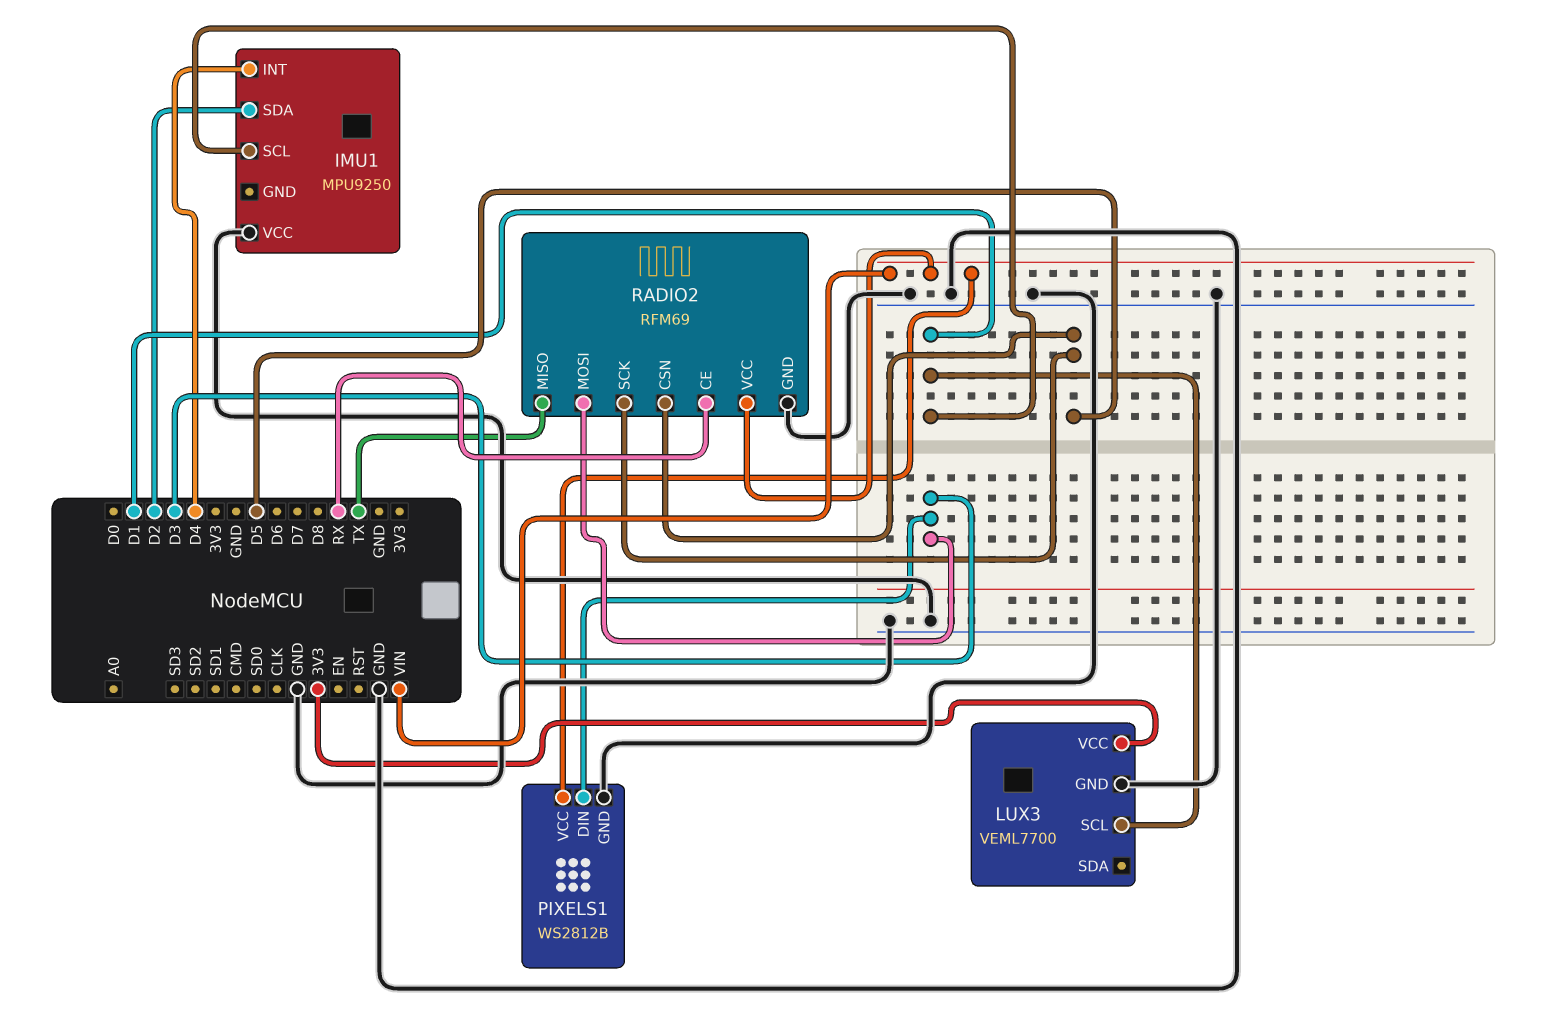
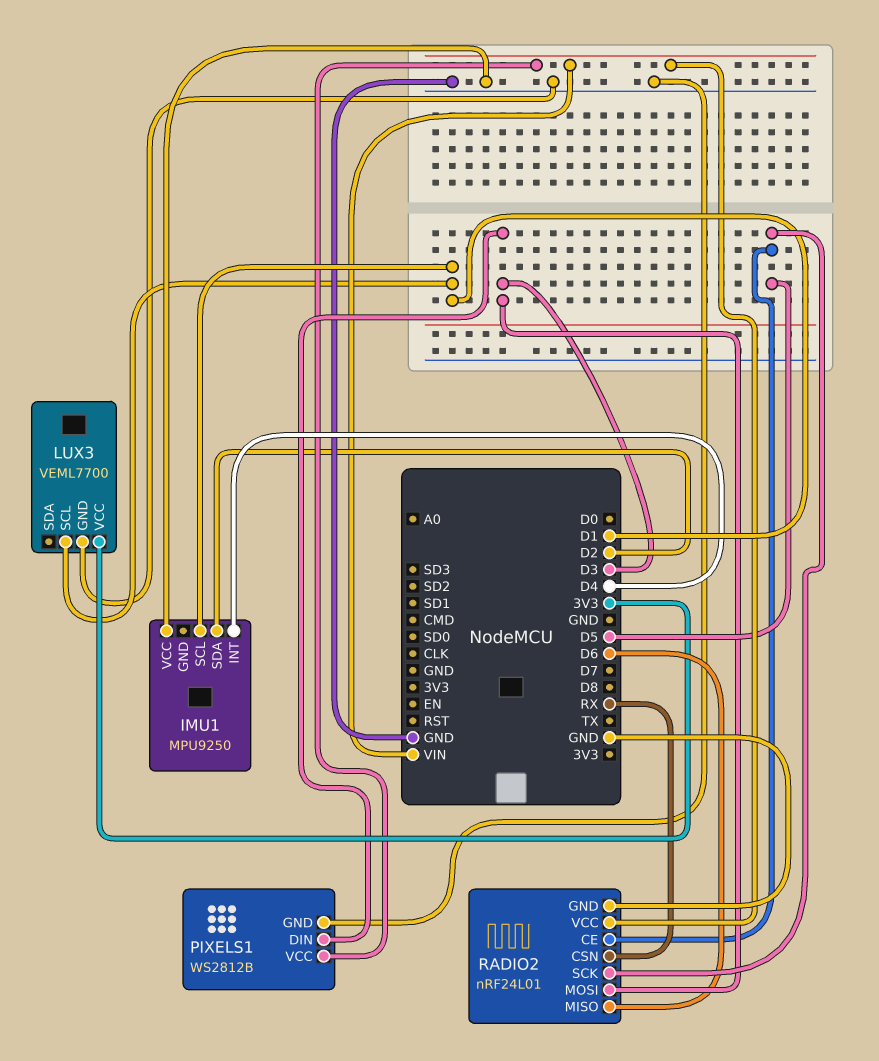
RADIO2: RFM69 -> nRF24L01
RADIO2 pin CE: RX -> D5
RADIO2 pin CSN: D5 -> RX
RADIO2 pin MISO: TX -> D6

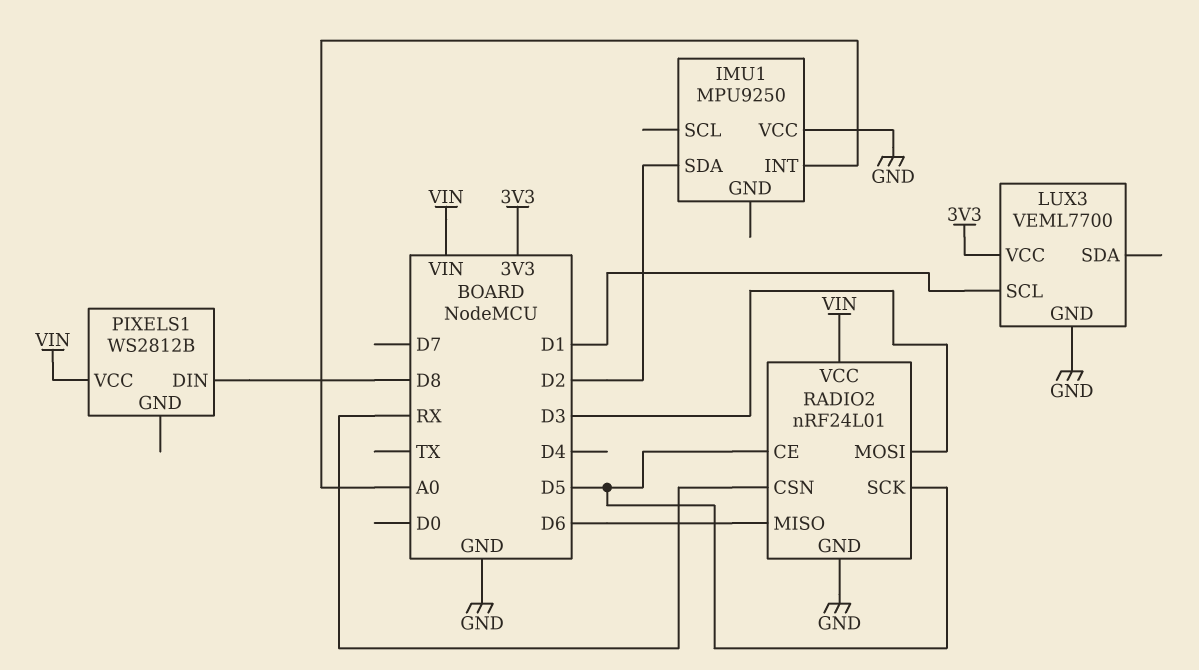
IMU1 pin INT: D4 -> A0
IMU1 pin SCL: D1 -> none
PIXELS1 pin DIN: D3 -> D8
PIXELS1 pin GND: GND -> none

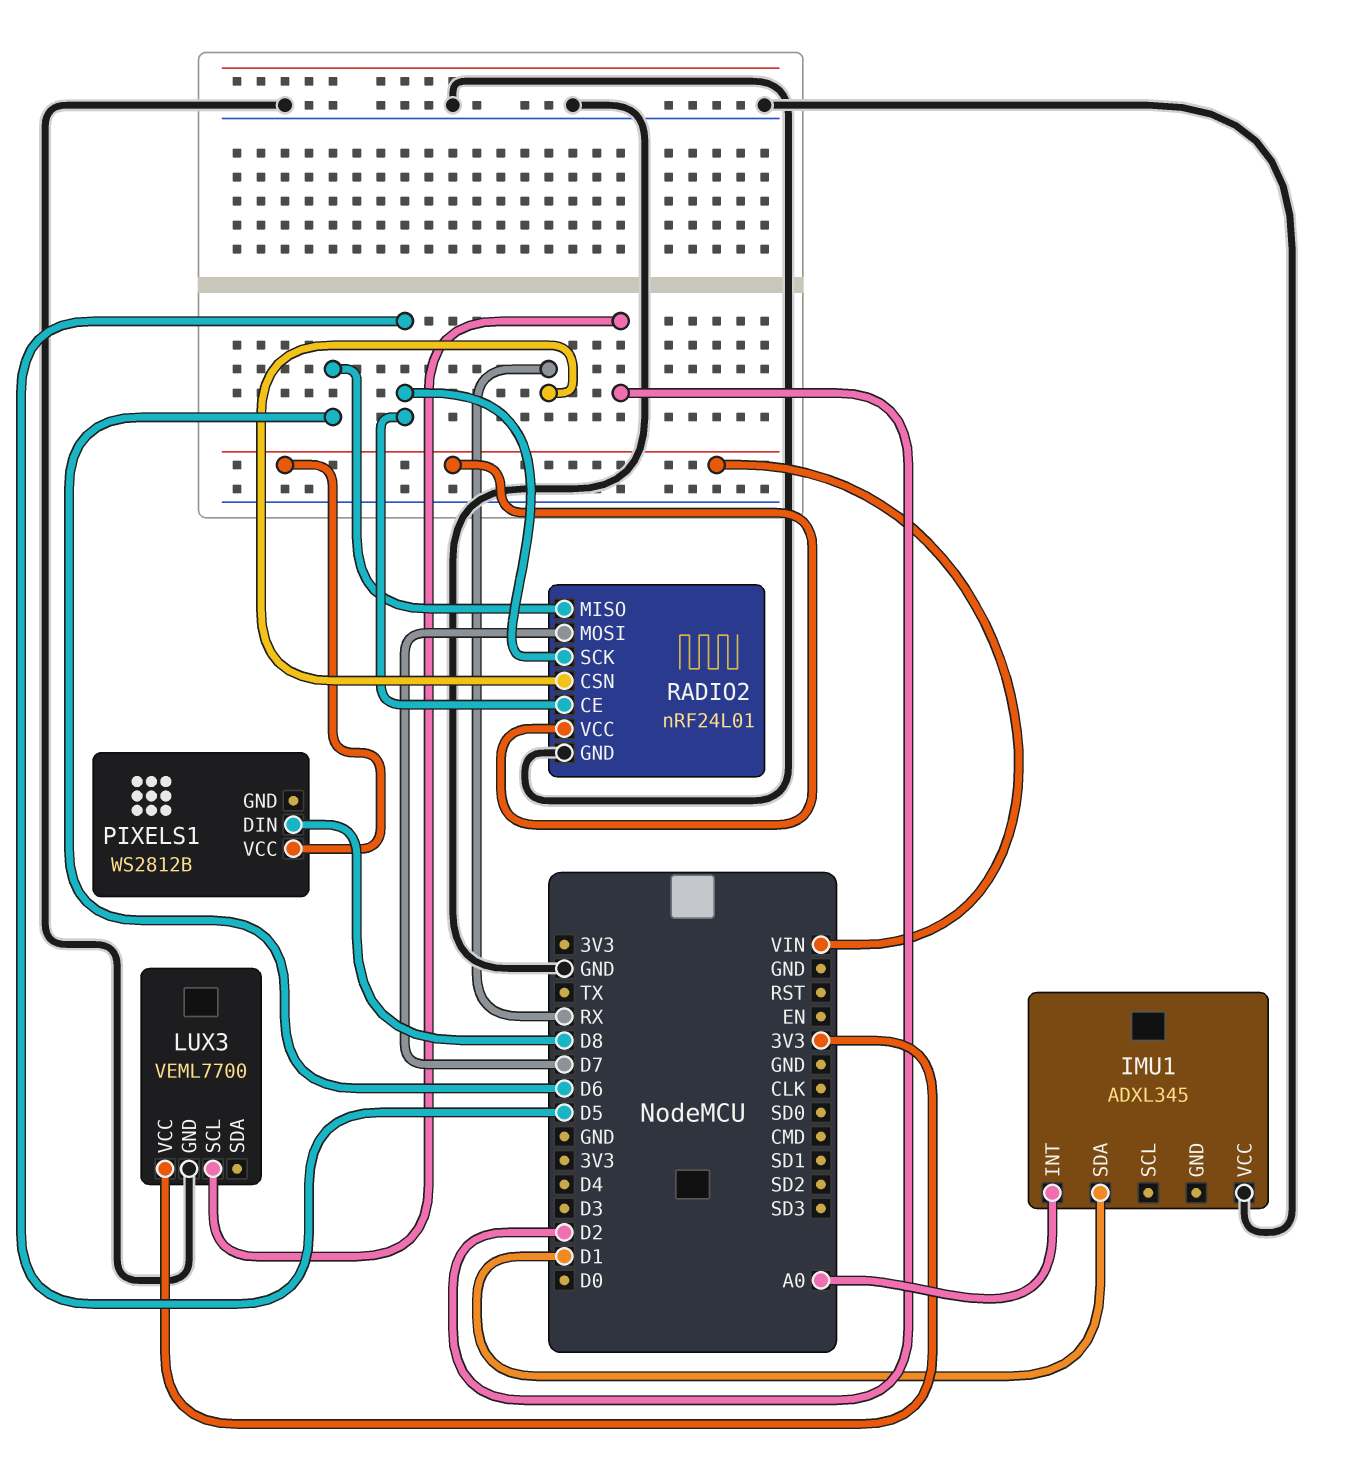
IMU1: MPU9250 -> ADXL345
IMU1 pin SDA: D2 -> D1
LUX3 pin SCL: D1 -> D2
RADIO2 pin MOSI: D3 -> D7

